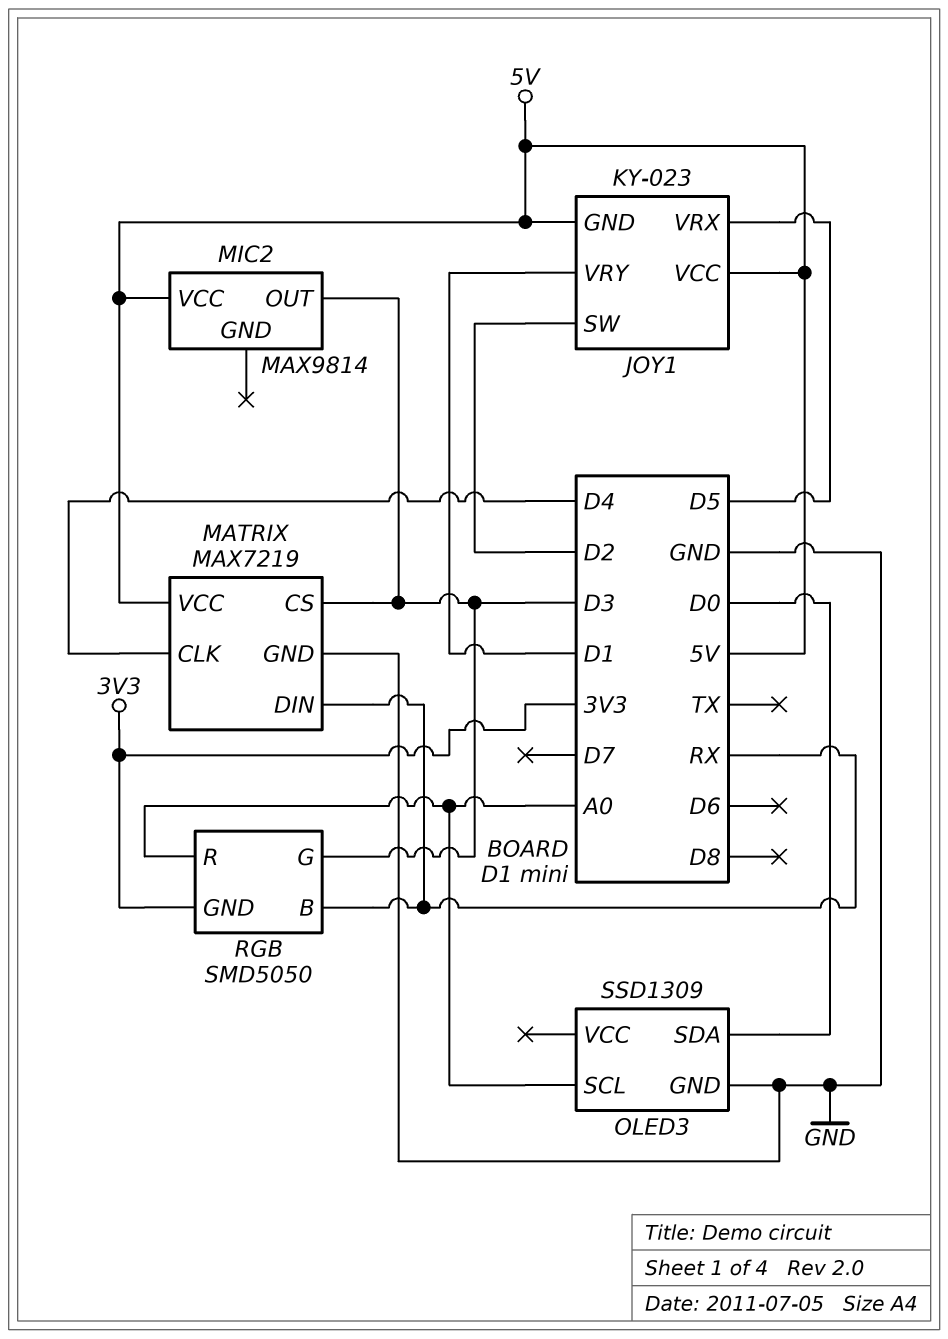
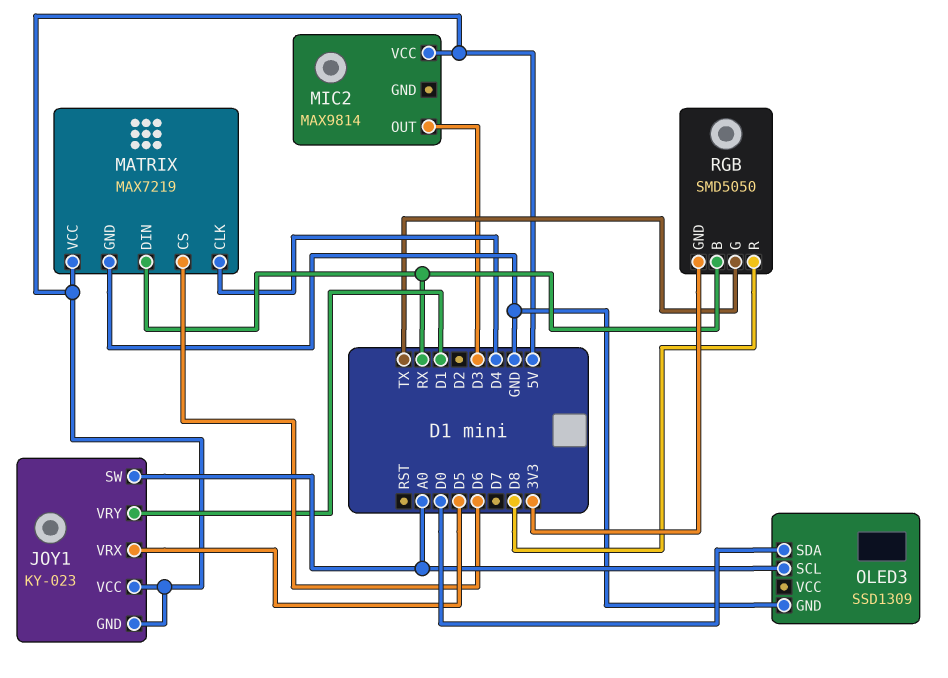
JOY1 pin SW: D2 -> A0
MATRIX pin CS: D3 -> D6
RGB pin G: D3 -> TX
RGB pin R: A0 -> D8

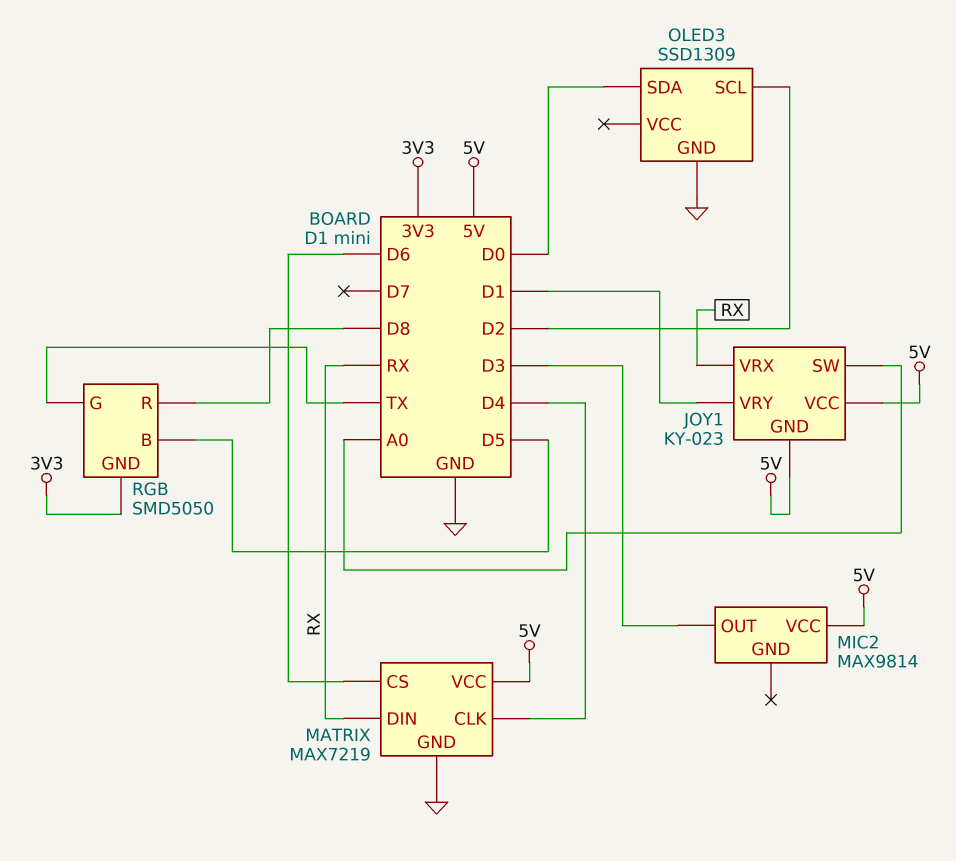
JOY1 pin VRX: D5 -> RX
OLED3 pin SCL: A0 -> D2
RGB pin B: RX -> D5

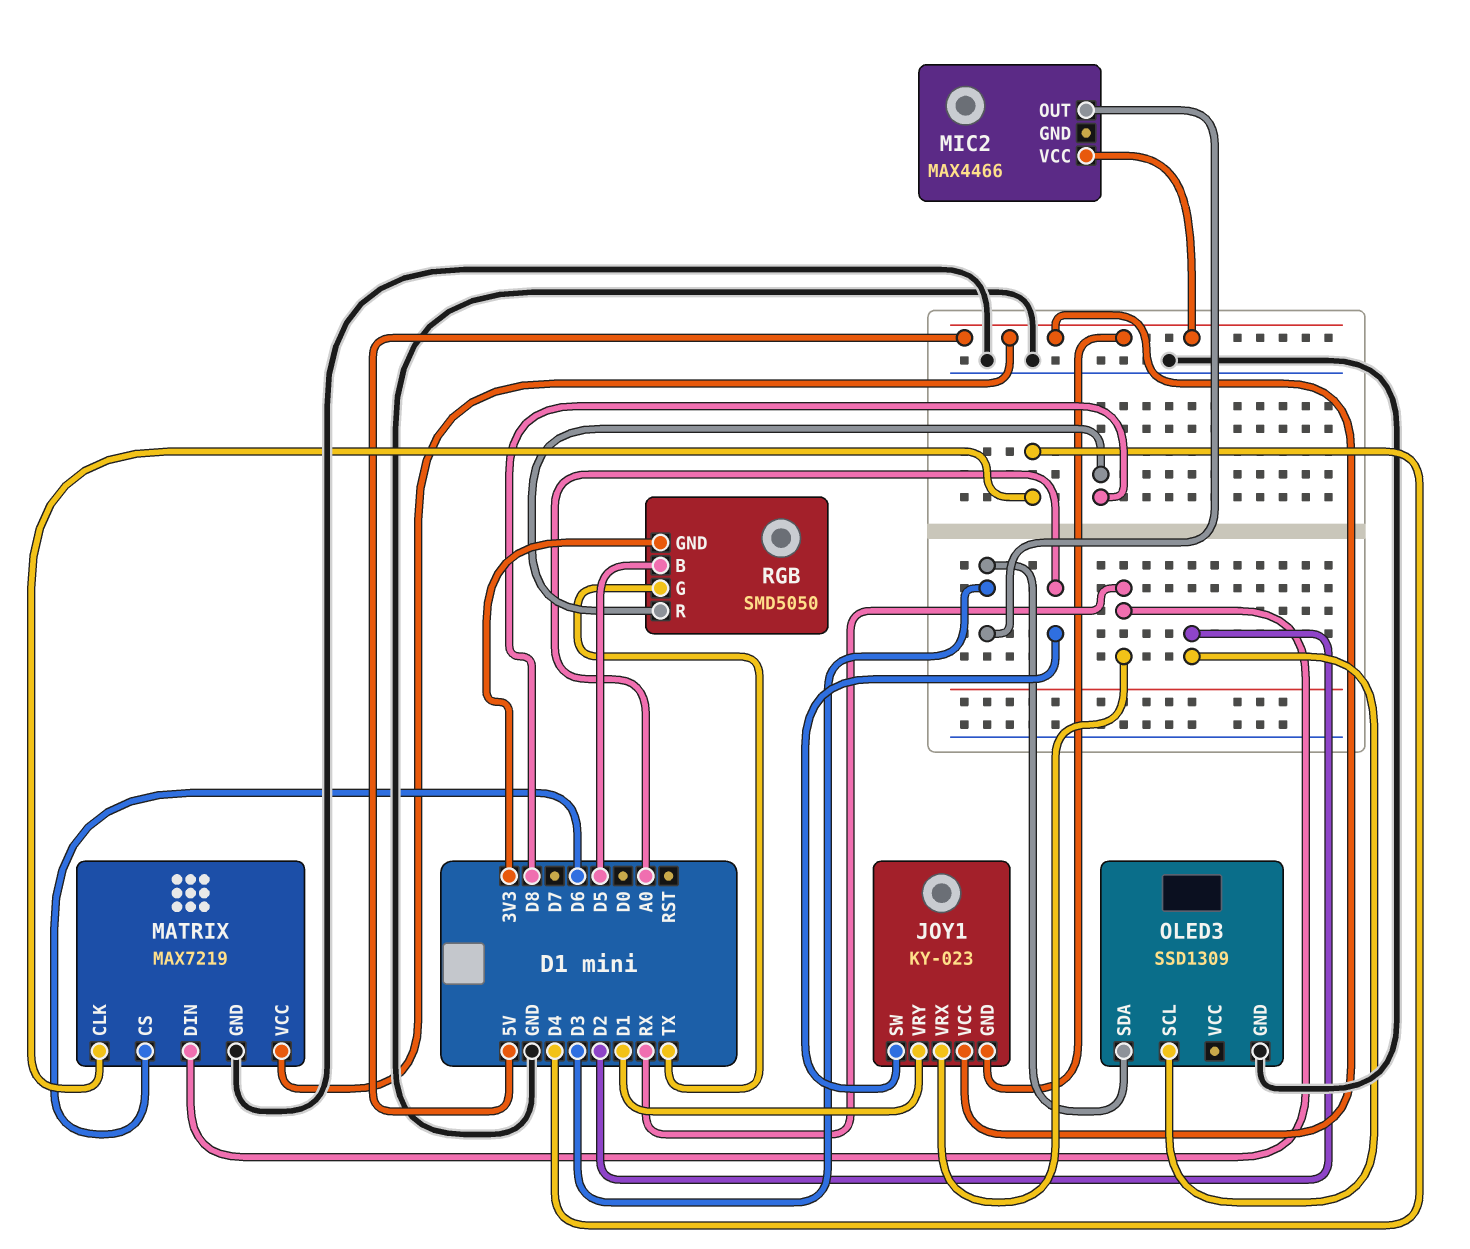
MIC2: MAX9814 -> MAX4466
OLED3 pin SDA: D0 -> D3

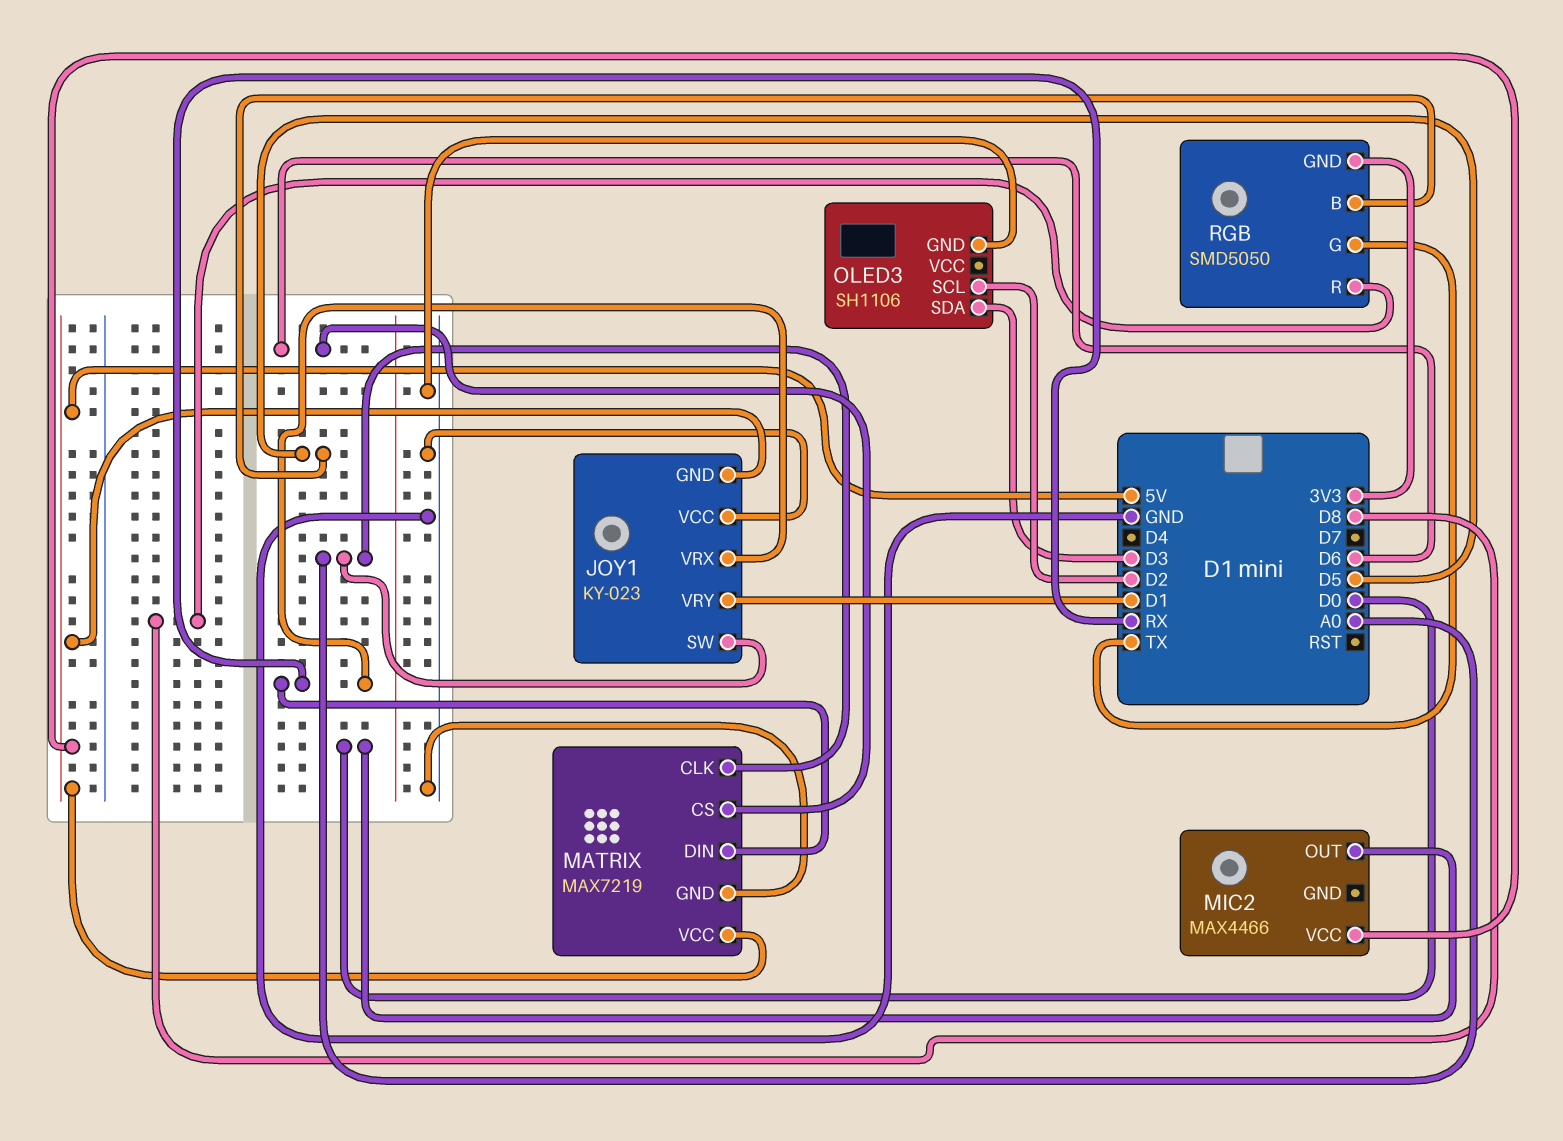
JOY1 pin VCC: 5V -> GND
MATRIX pin CLK: D4 -> A0
MIC2 pin OUT: D3 -> D0
OLED3: SSD1309 -> SH1106

